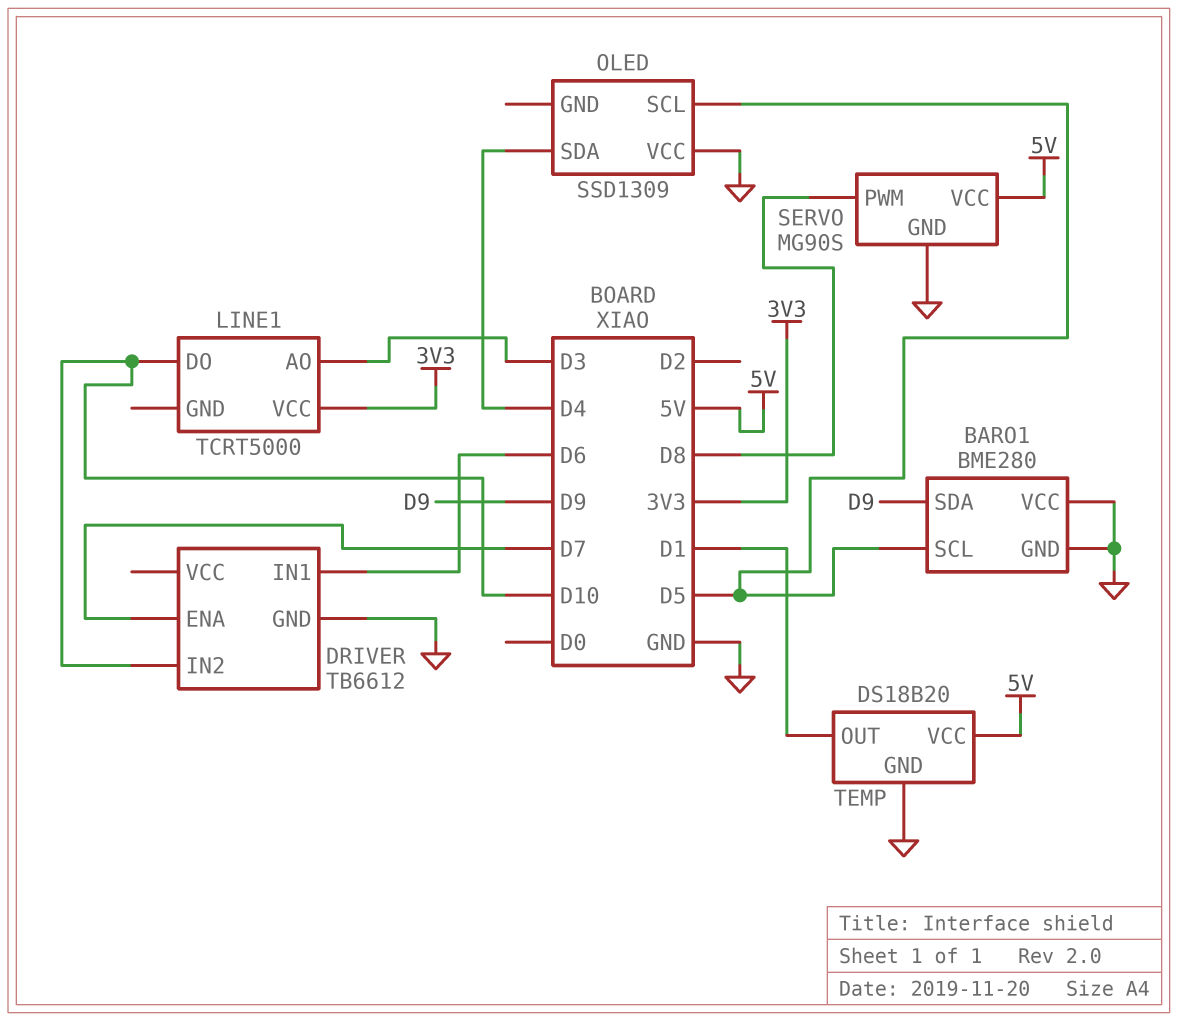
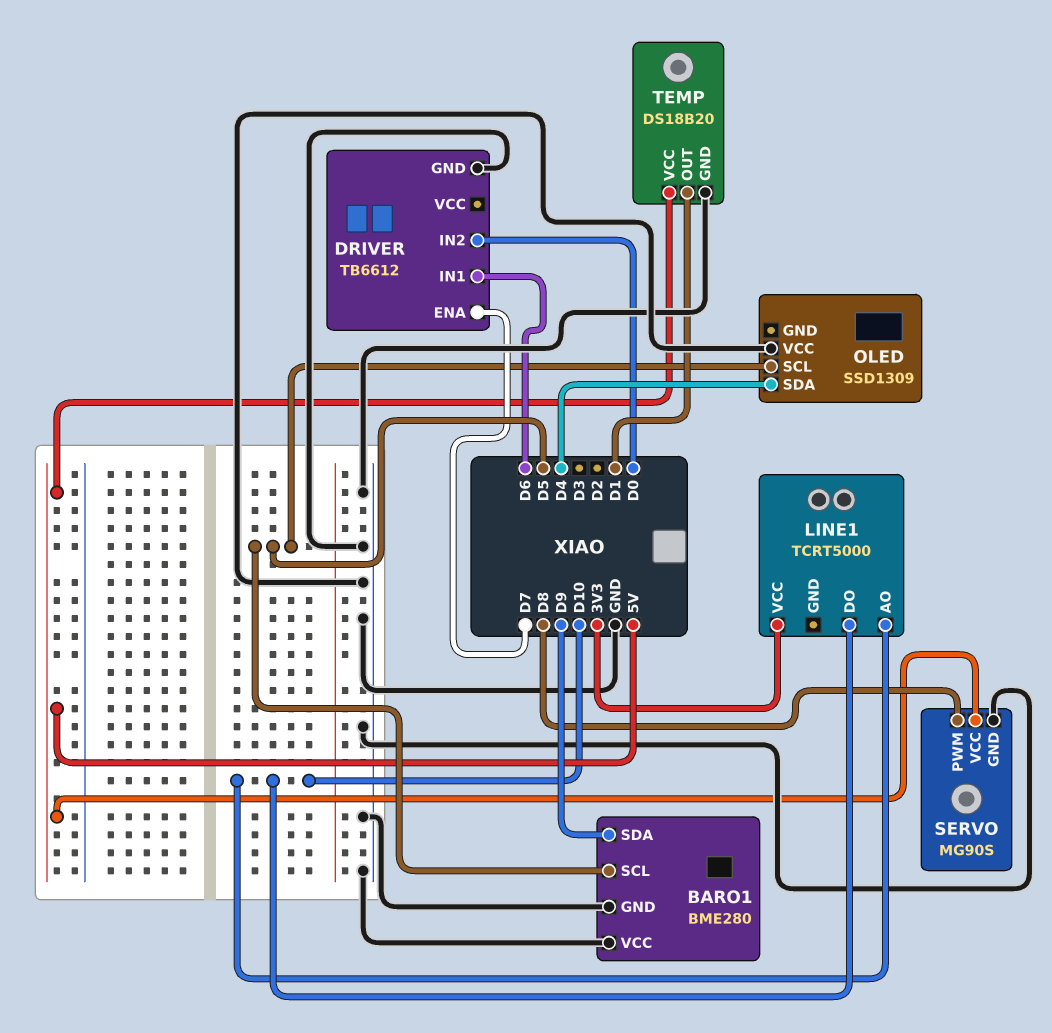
DRIVER pin IN2: D10 -> D0
LINE1 pin AO: D3 -> D10

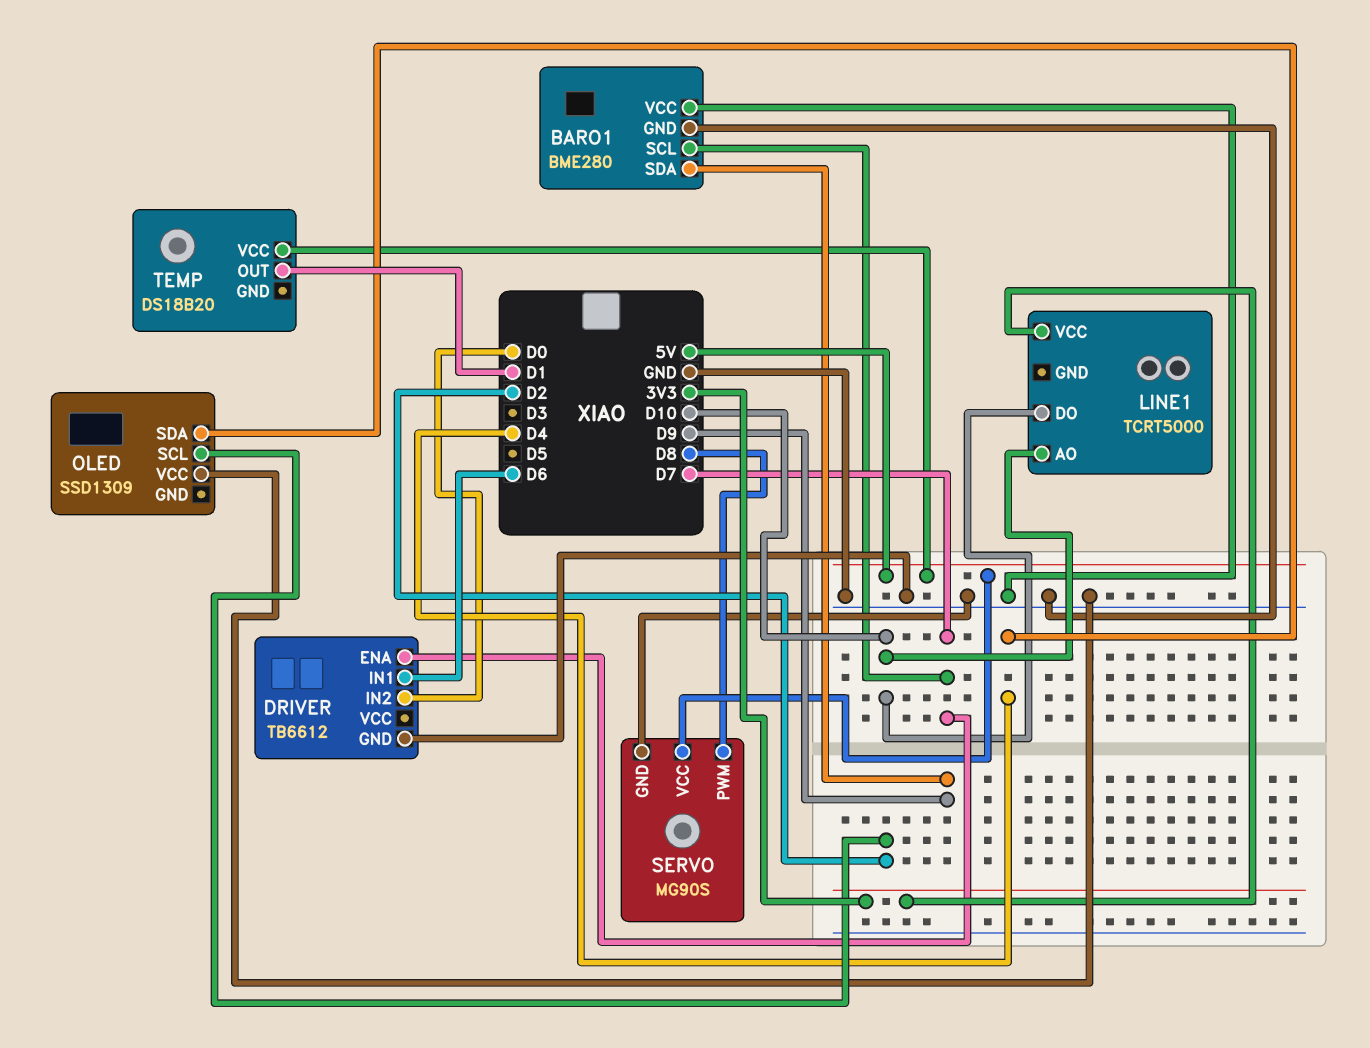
BARO1 pin SCL: D5 -> D7
OLED pin SCL: D5 -> D2
TEMP pin GND: GND -> none

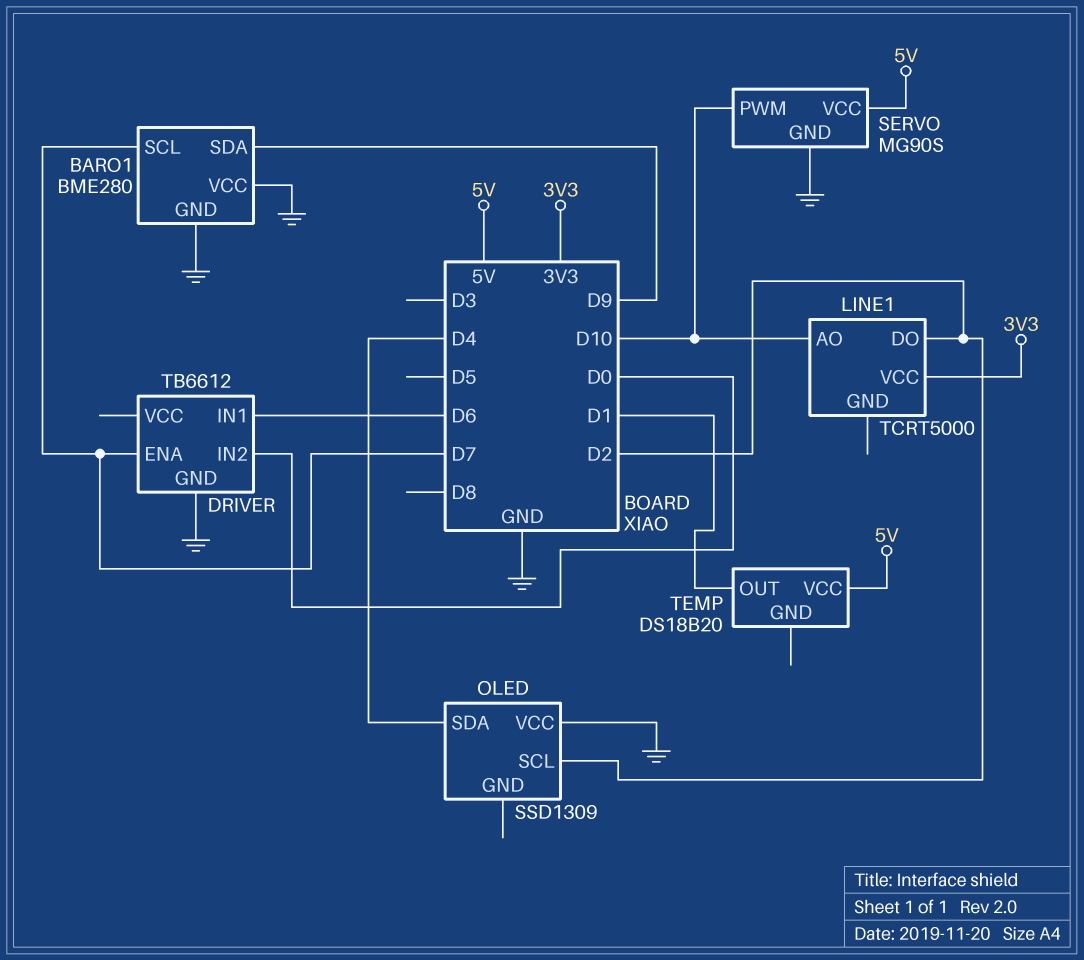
LINE1 pin DO: D10 -> D2
SERVO pin PWM: D8 -> D10

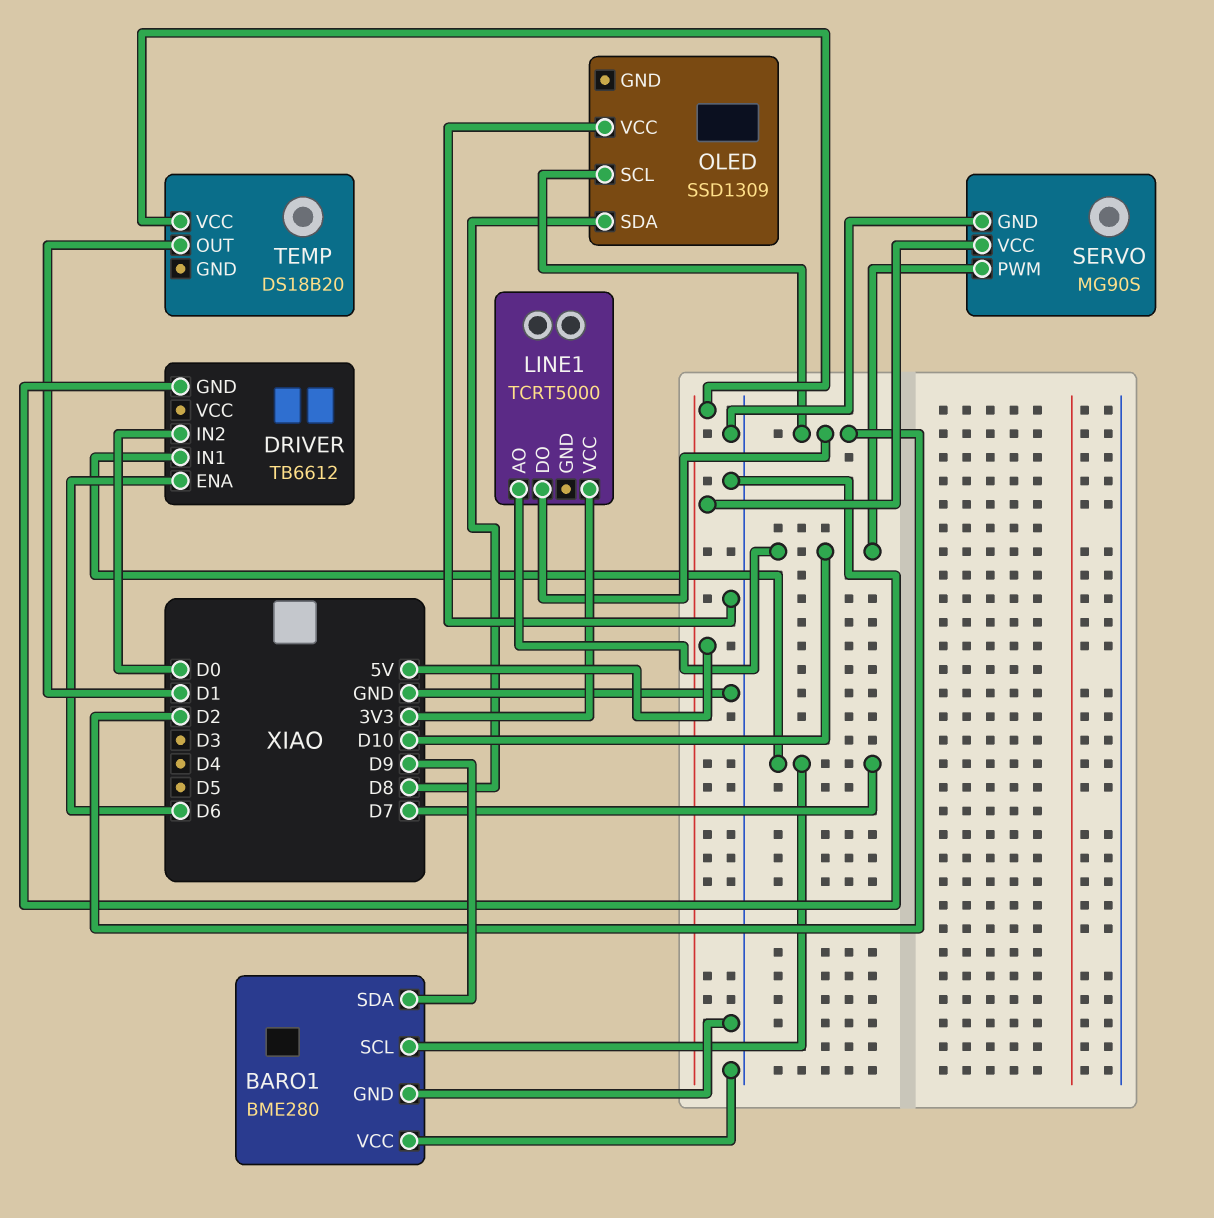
DRIVER pin ENA: D7 -> D6
DRIVER pin IN1: D6 -> D7
OLED pin SDA: D4 -> D8

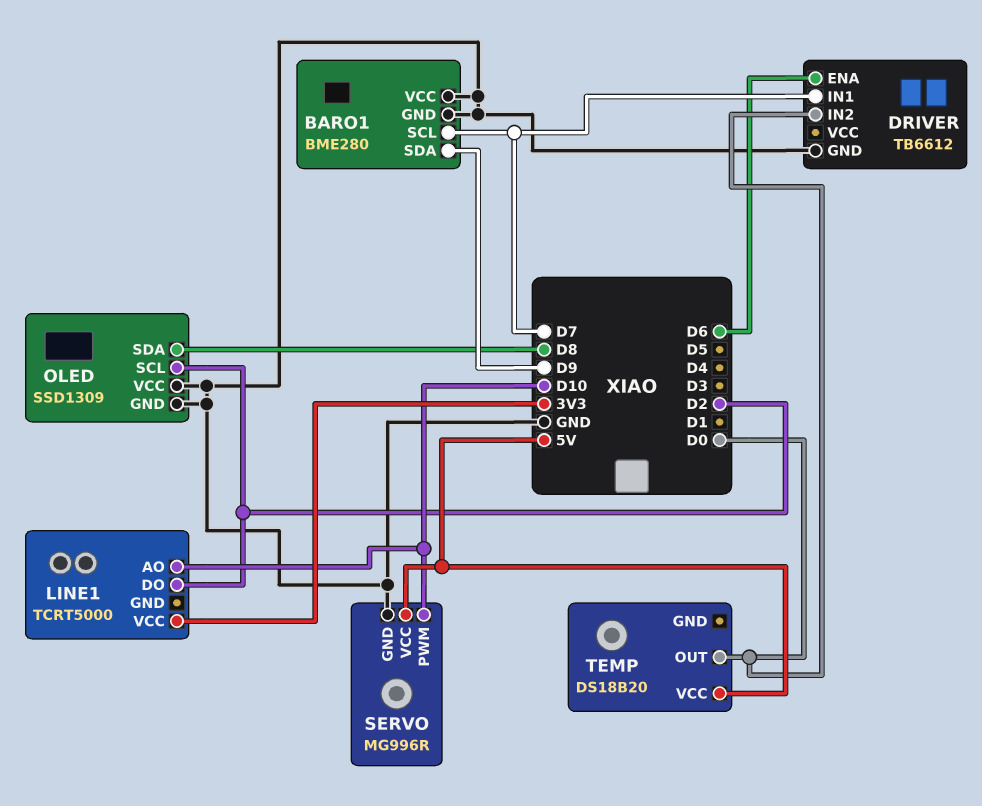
OLED pin GND: none -> GND
SERVO: MG90S -> MG996R
TEMP pin OUT: D1 -> D0

